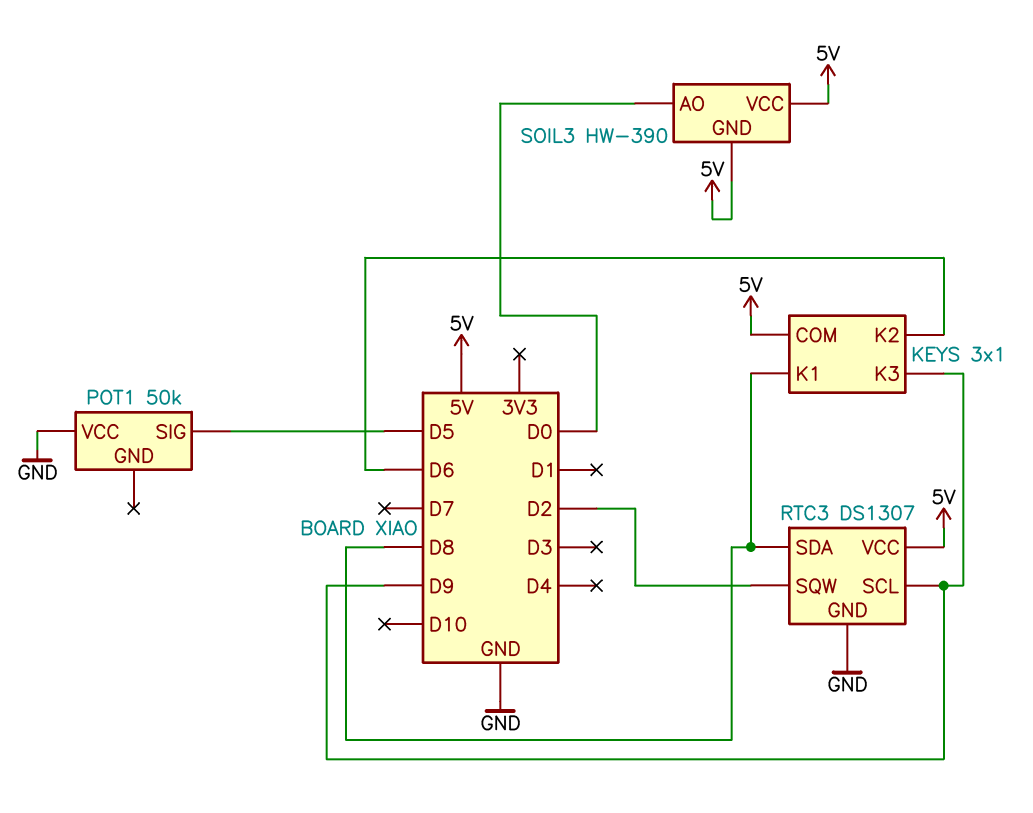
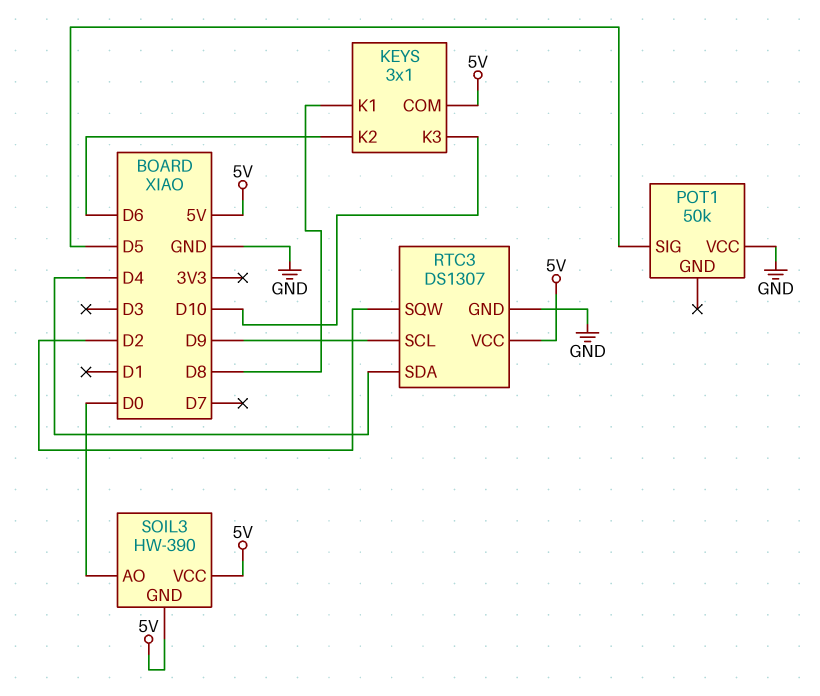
KEYS pin K3: D9 -> D10
RTC3 pin SDA: D8 -> D4

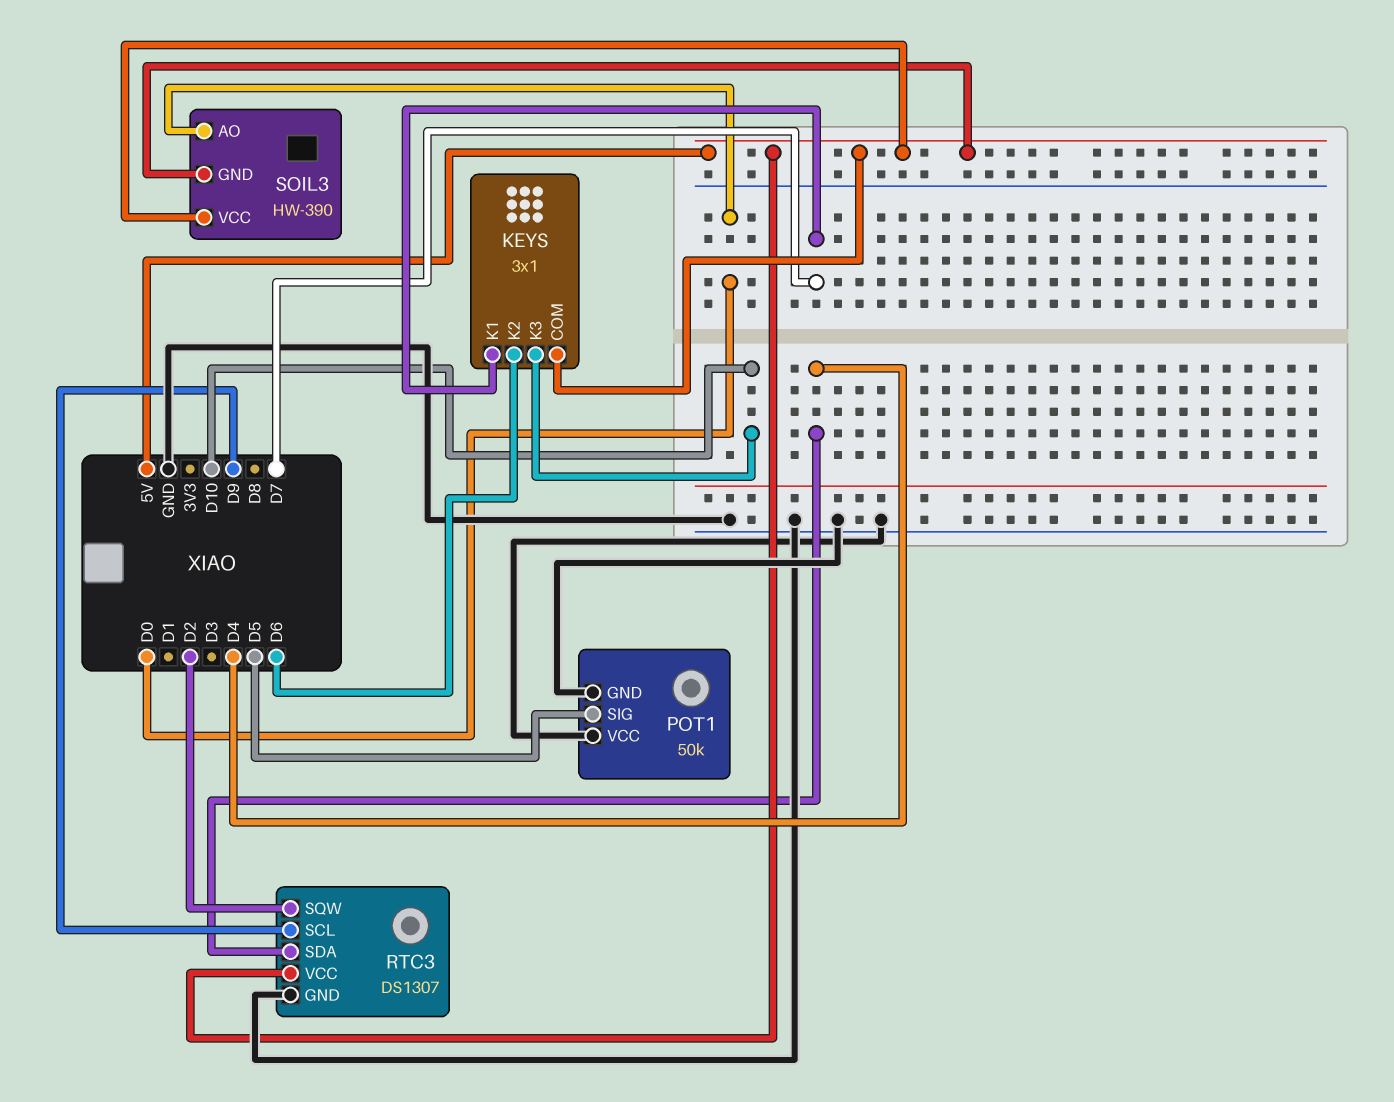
KEYS pin K1: D8 -> D7
POT1 pin GND: none -> GND

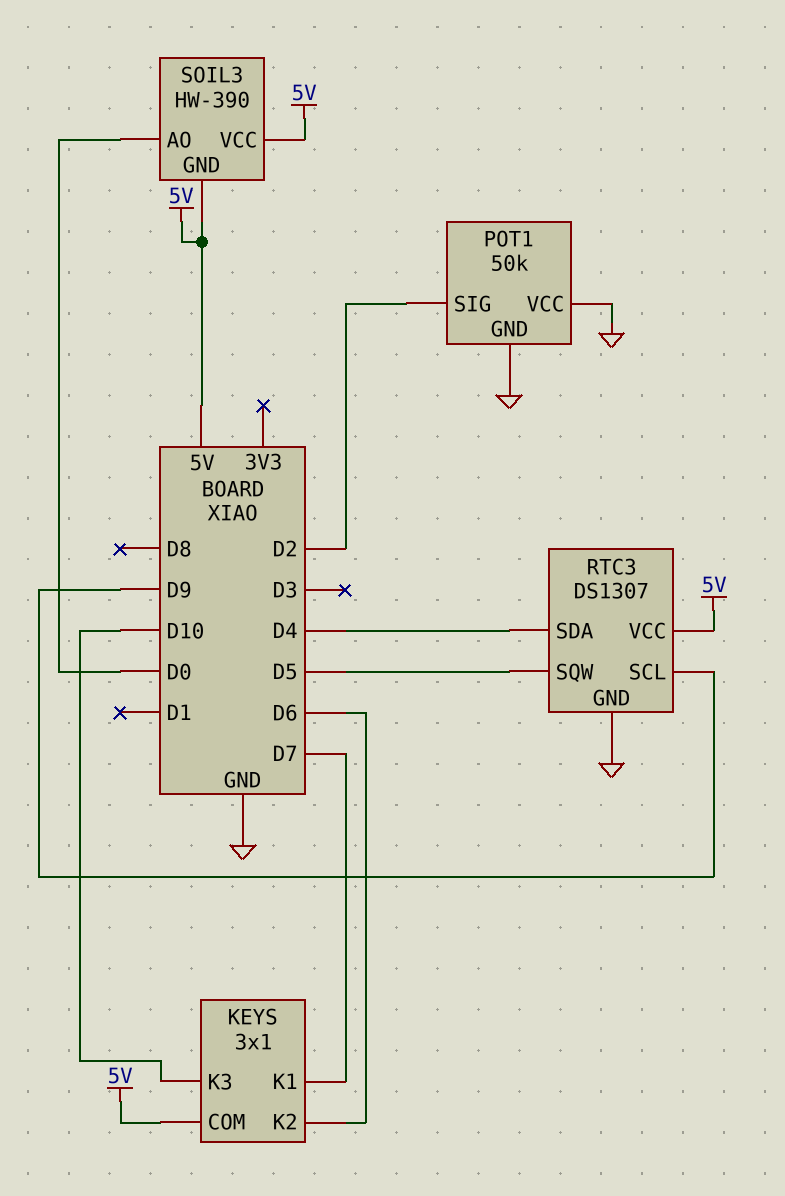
POT1 pin SIG: D5 -> D2
RTC3 pin SQW: D2 -> D5

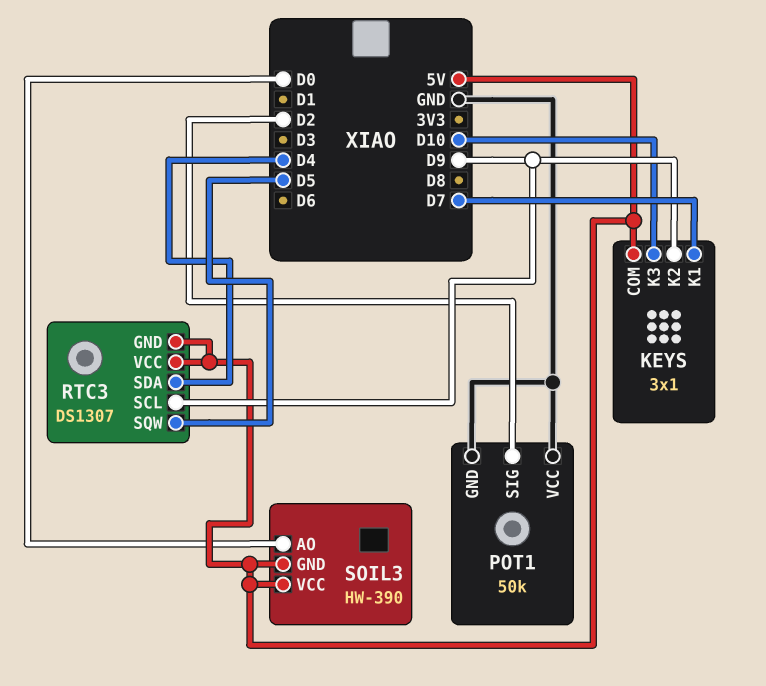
KEYS pin K2: D6 -> D9
RTC3 pin GND: GND -> 5V

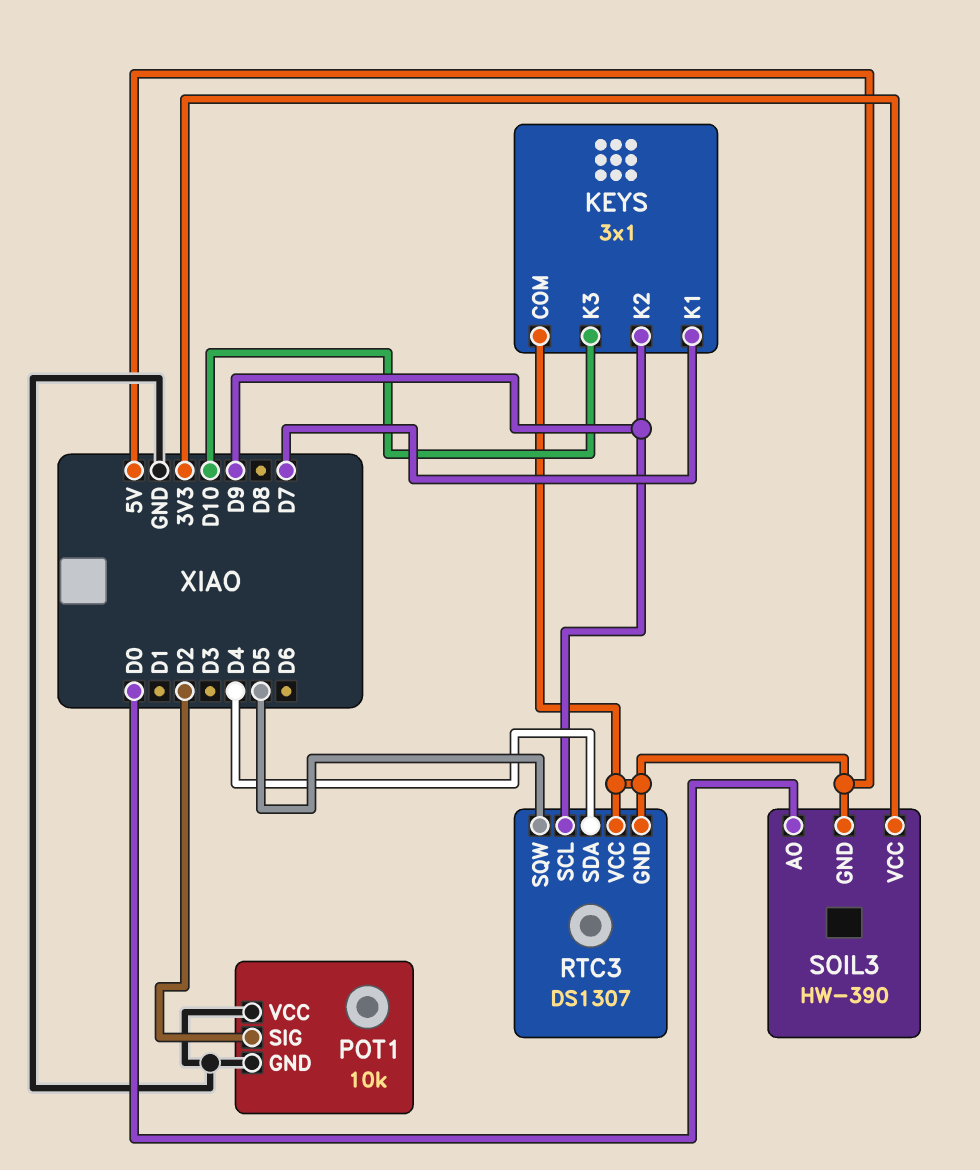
POT1: 50k -> 10k
SOIL3 pin VCC: 5V -> 3V3

